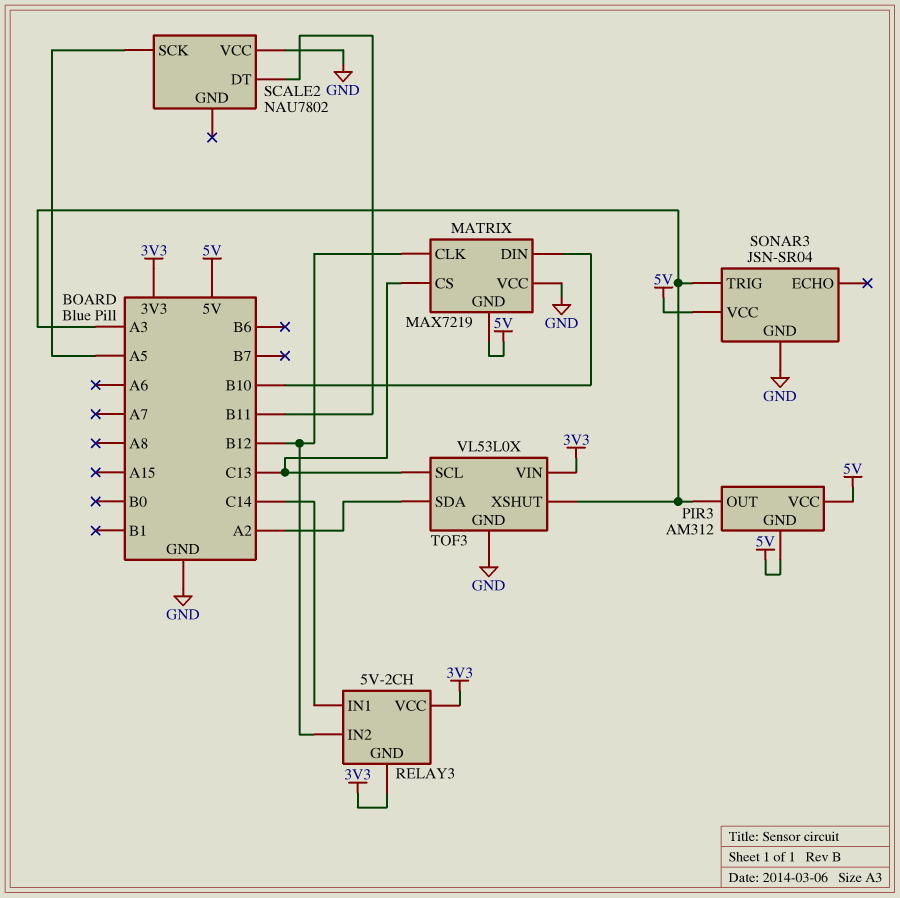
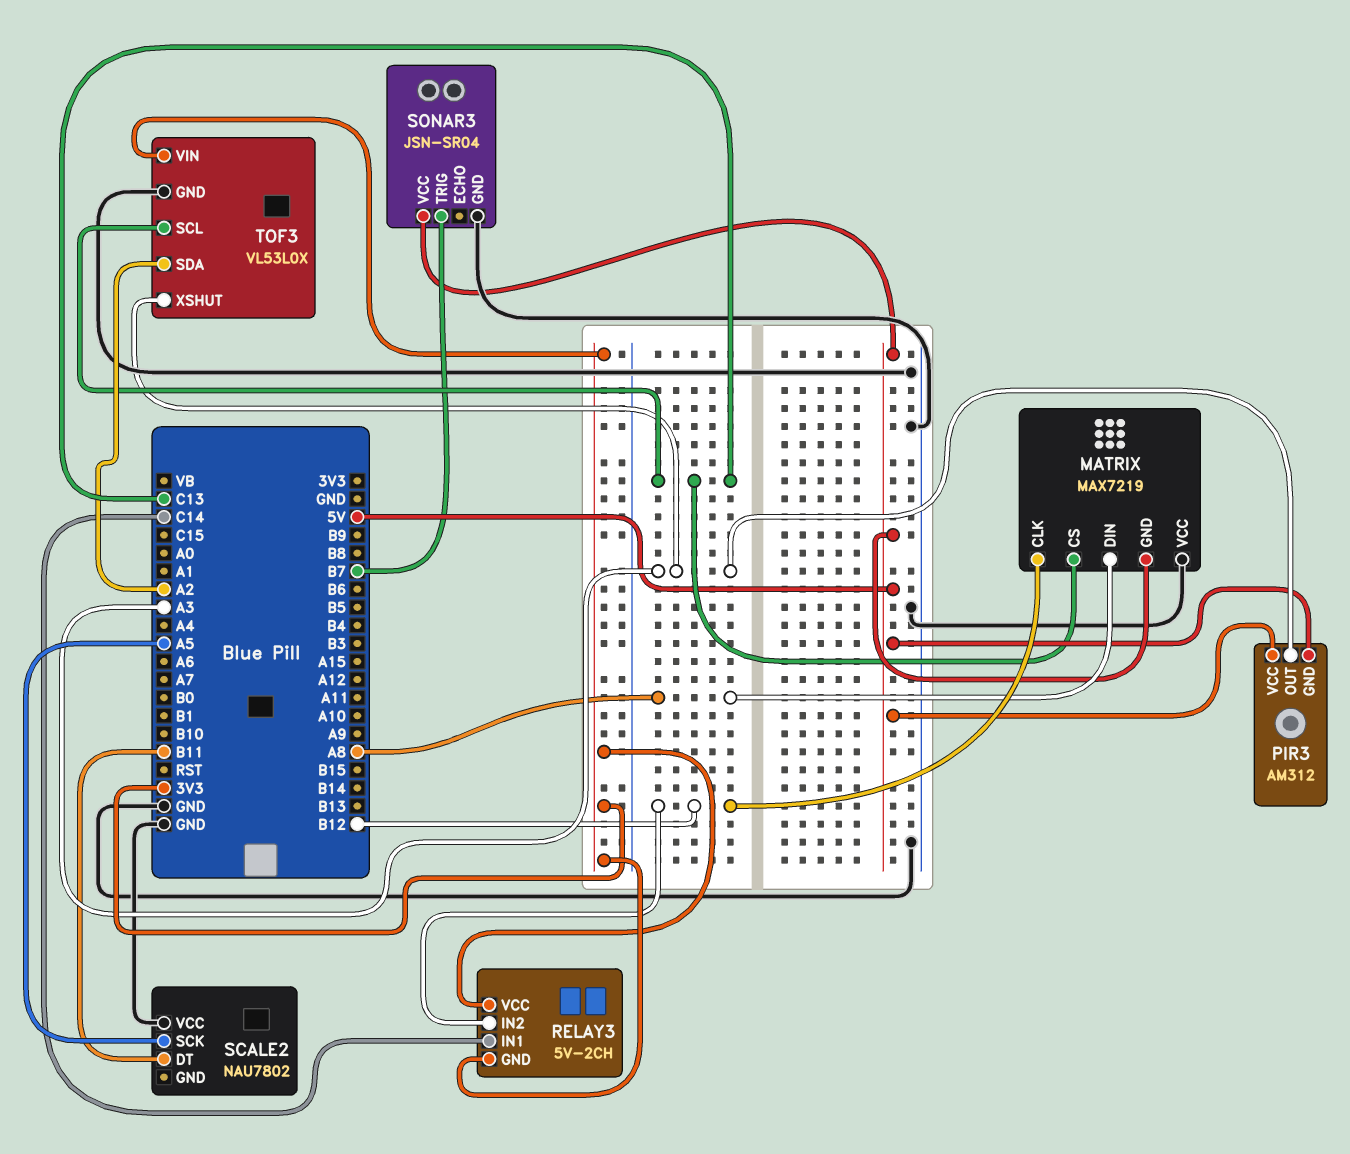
MATRIX pin DIN: B10 -> A8
SONAR3 pin TRIG: A3 -> B7

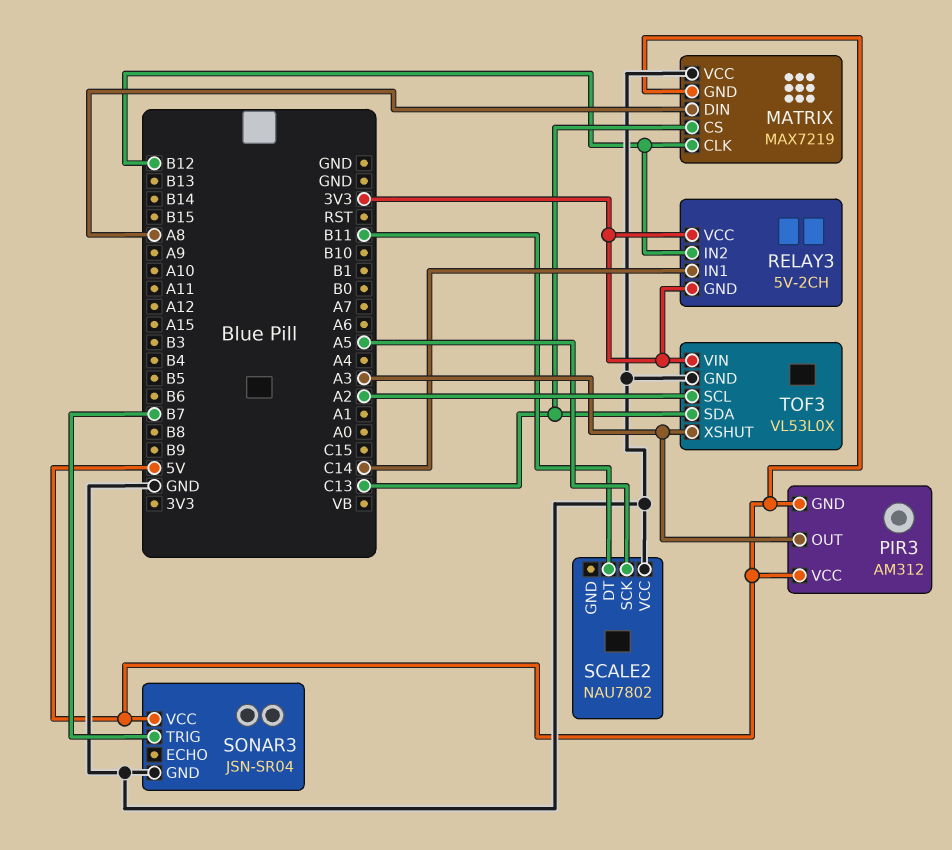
TOF3 pin SCL: C13 -> A2
TOF3 pin SDA: A2 -> C13

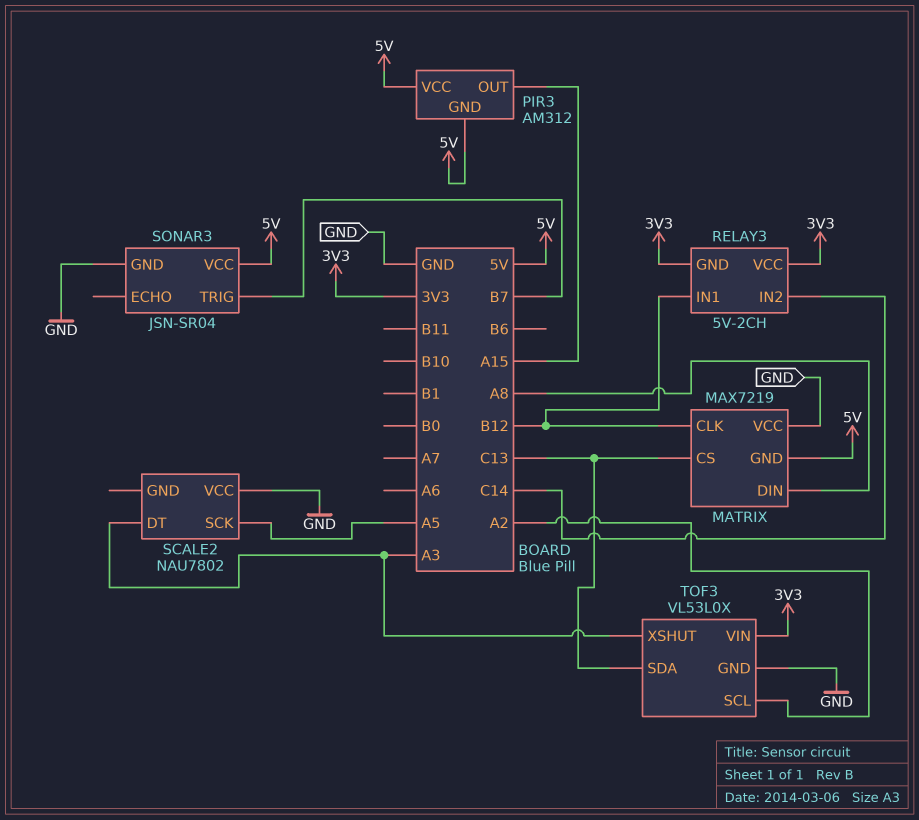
PIR3 pin OUT: A3 -> A15
RELAY3 pin IN1: C14 -> B12
RELAY3 pin IN2: B12 -> C14
SCALE2 pin DT: B11 -> A3

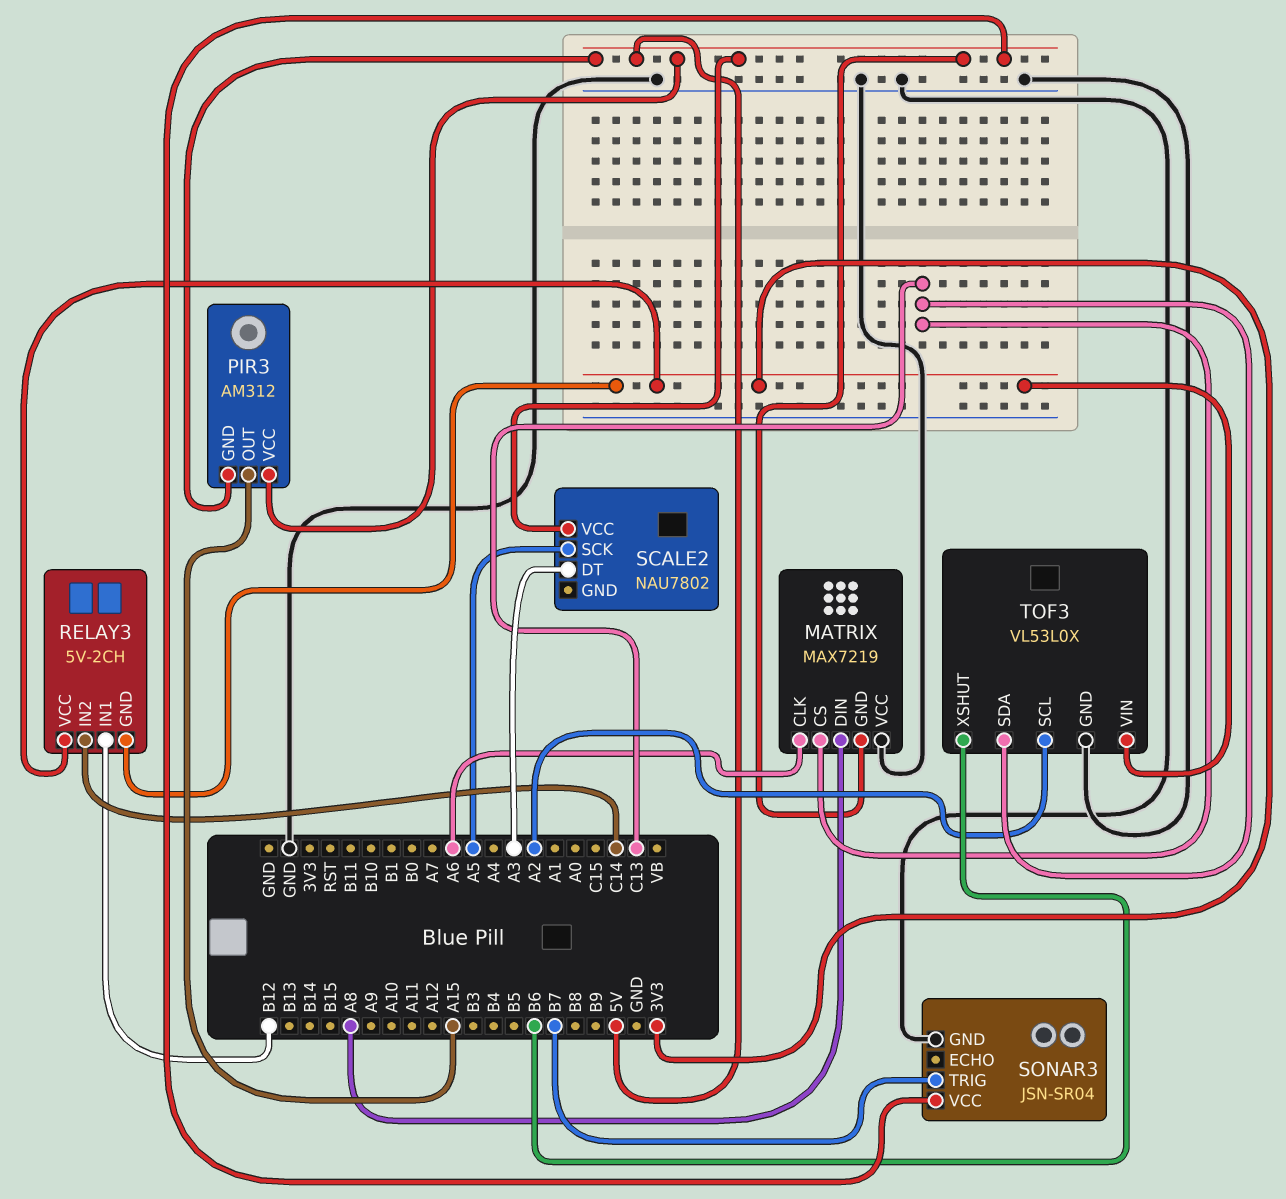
MATRIX pin CLK: B12 -> A6
SCALE2 pin VCC: GND -> 5V
TOF3 pin XSHUT: A3 -> B6

